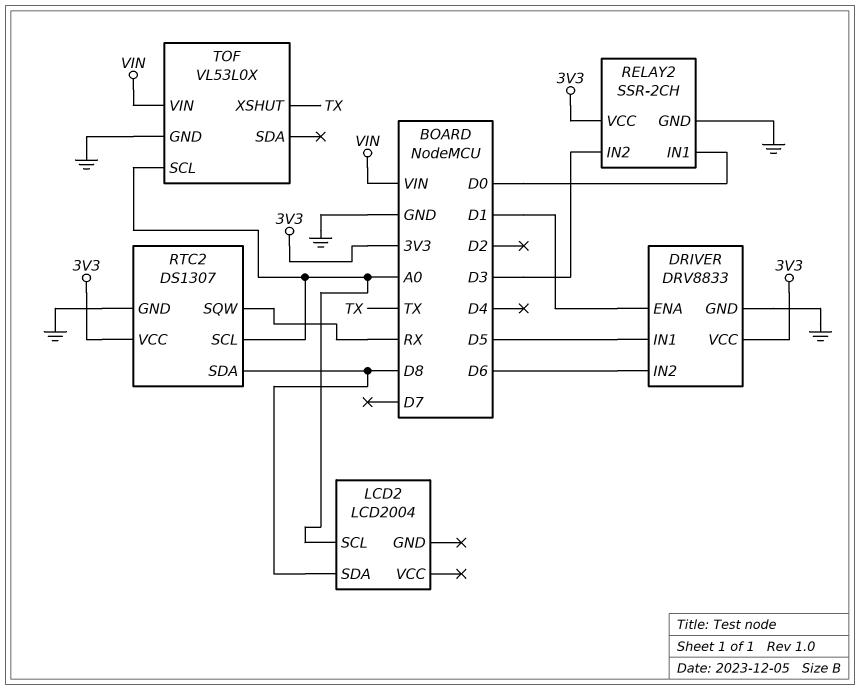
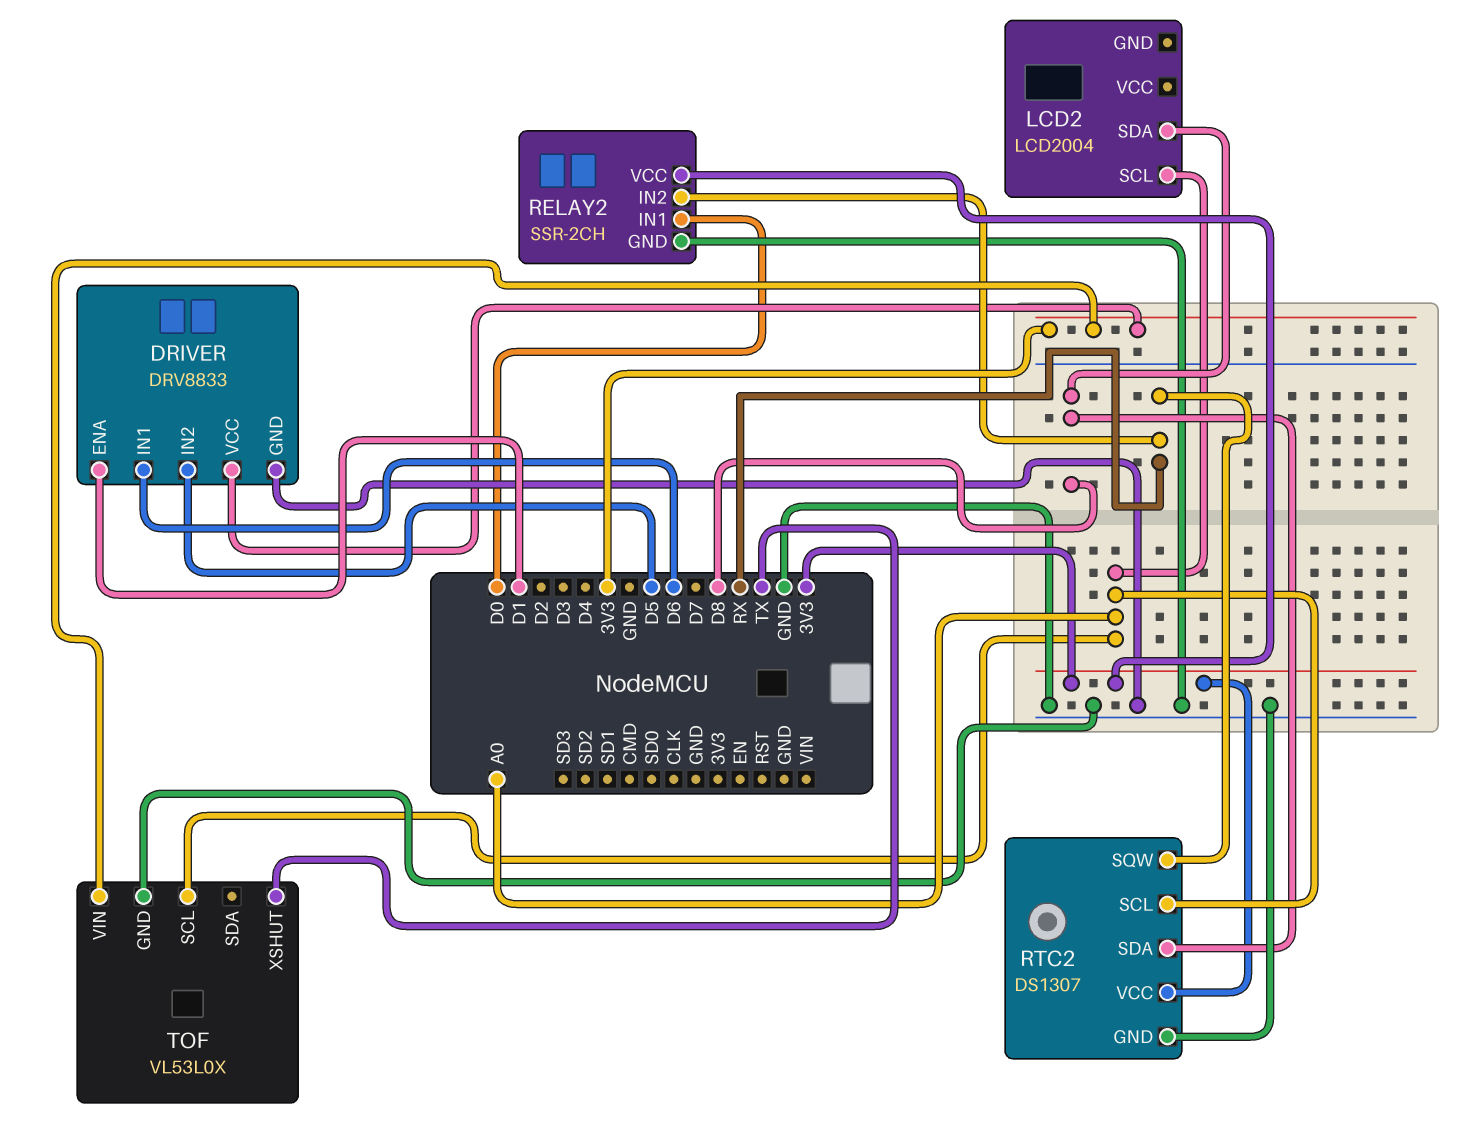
DRIVER pin IN1: D5 -> D6
DRIVER pin IN2: D6 -> D5
RELAY2 pin IN2: D3 -> RX
TOF pin VIN: VIN -> 3V3

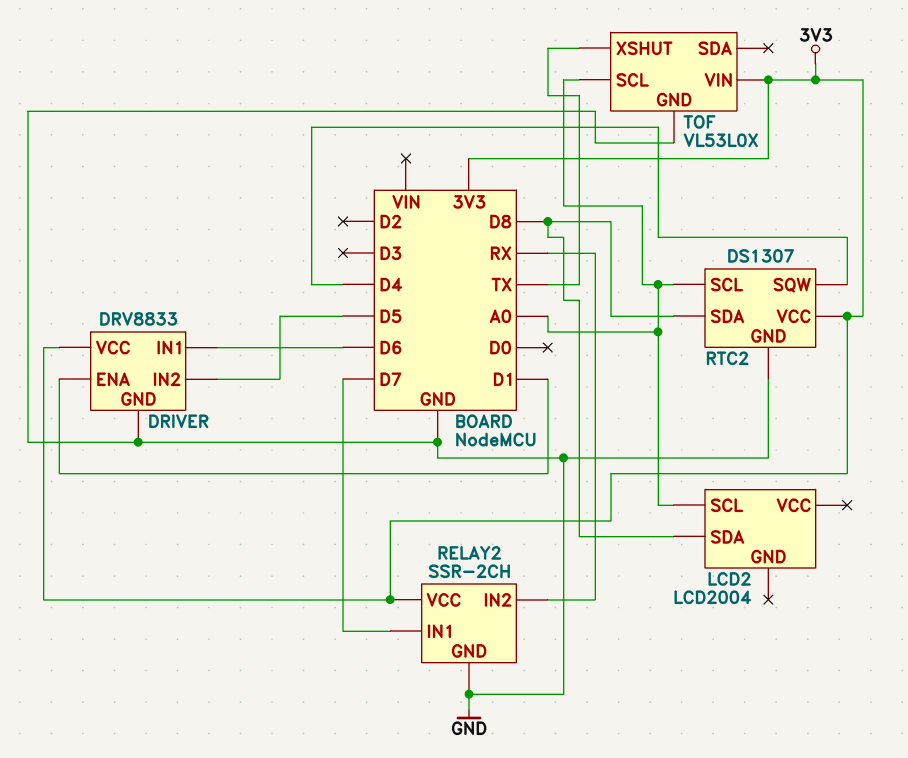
RELAY2 pin IN1: D0 -> D7
RTC2 pin SQW: RX -> D4

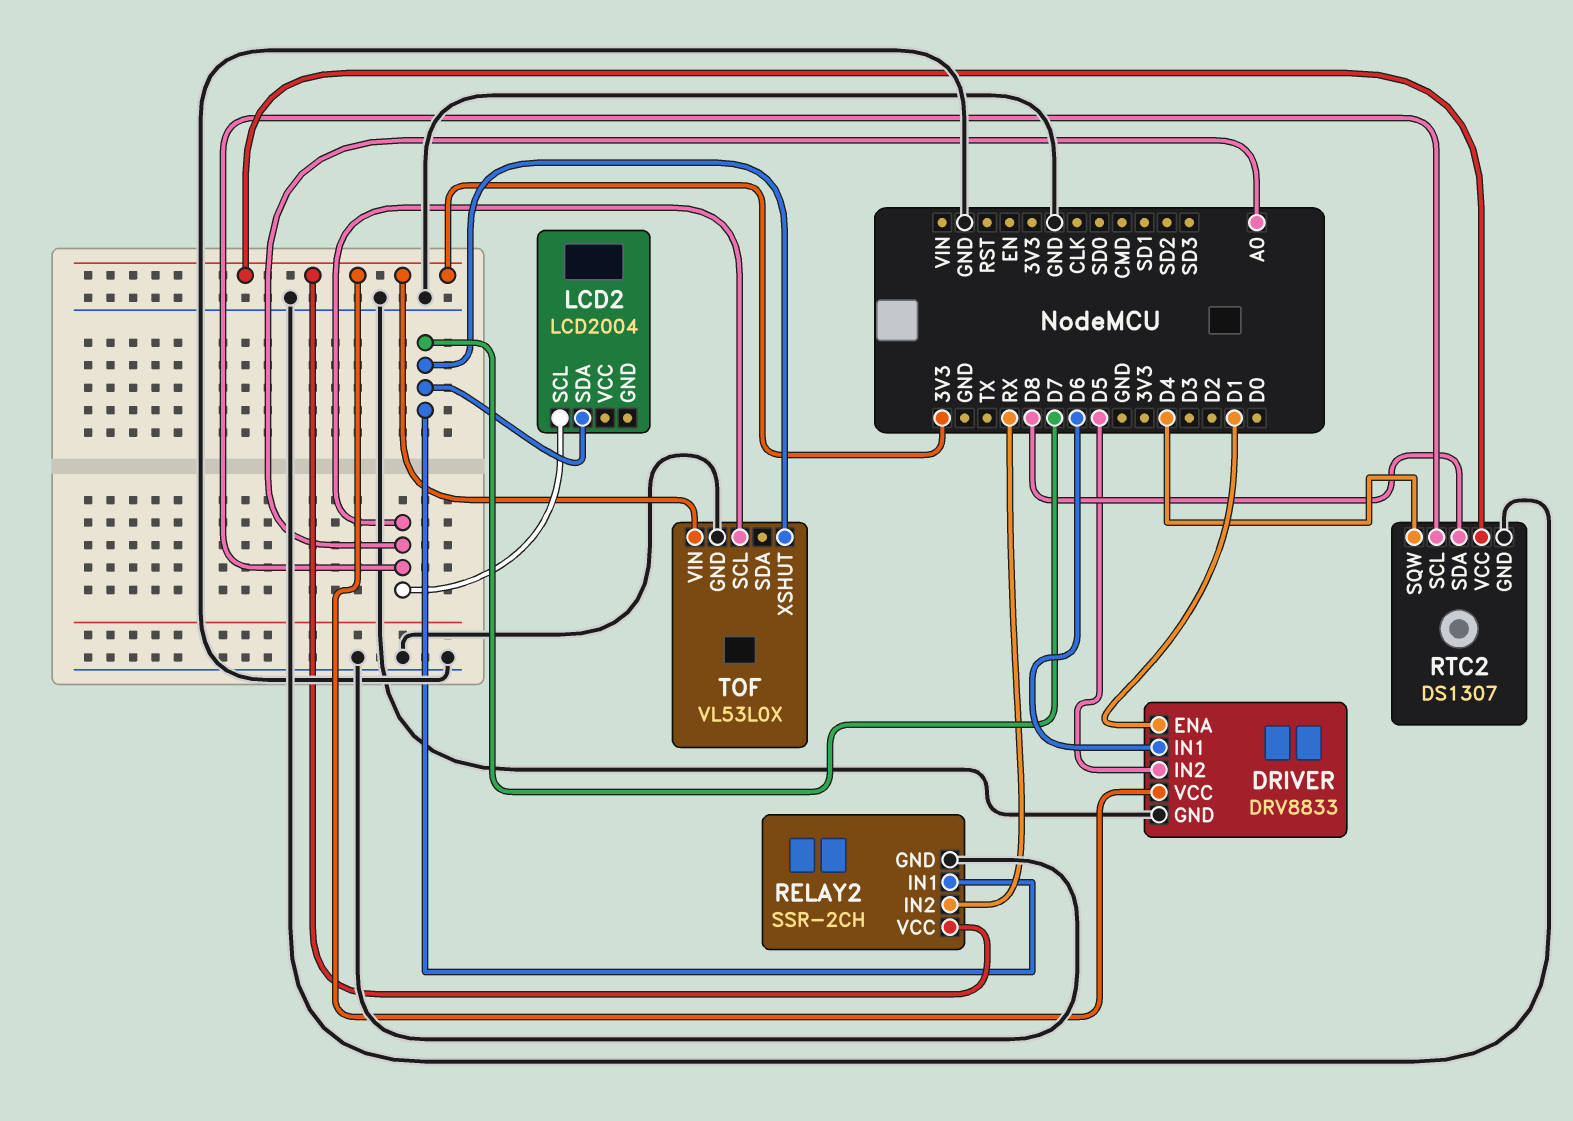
LCD2 pin SDA: D8 -> D7
TOF pin XSHUT: TX -> D7

